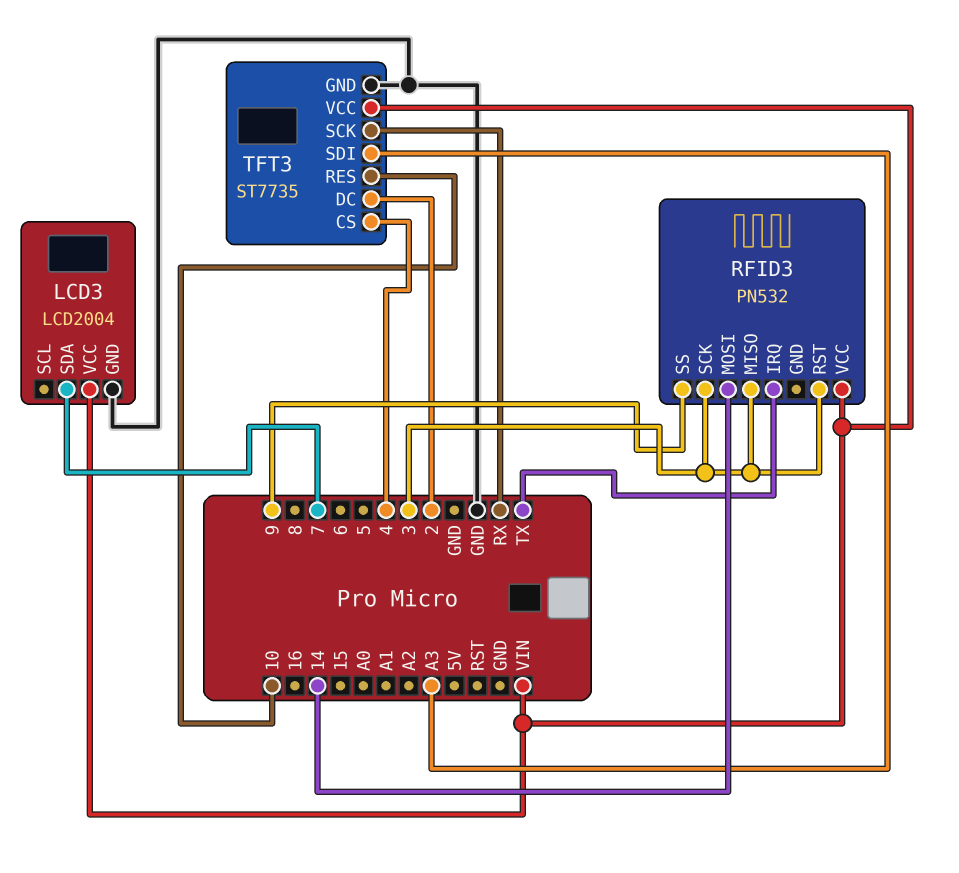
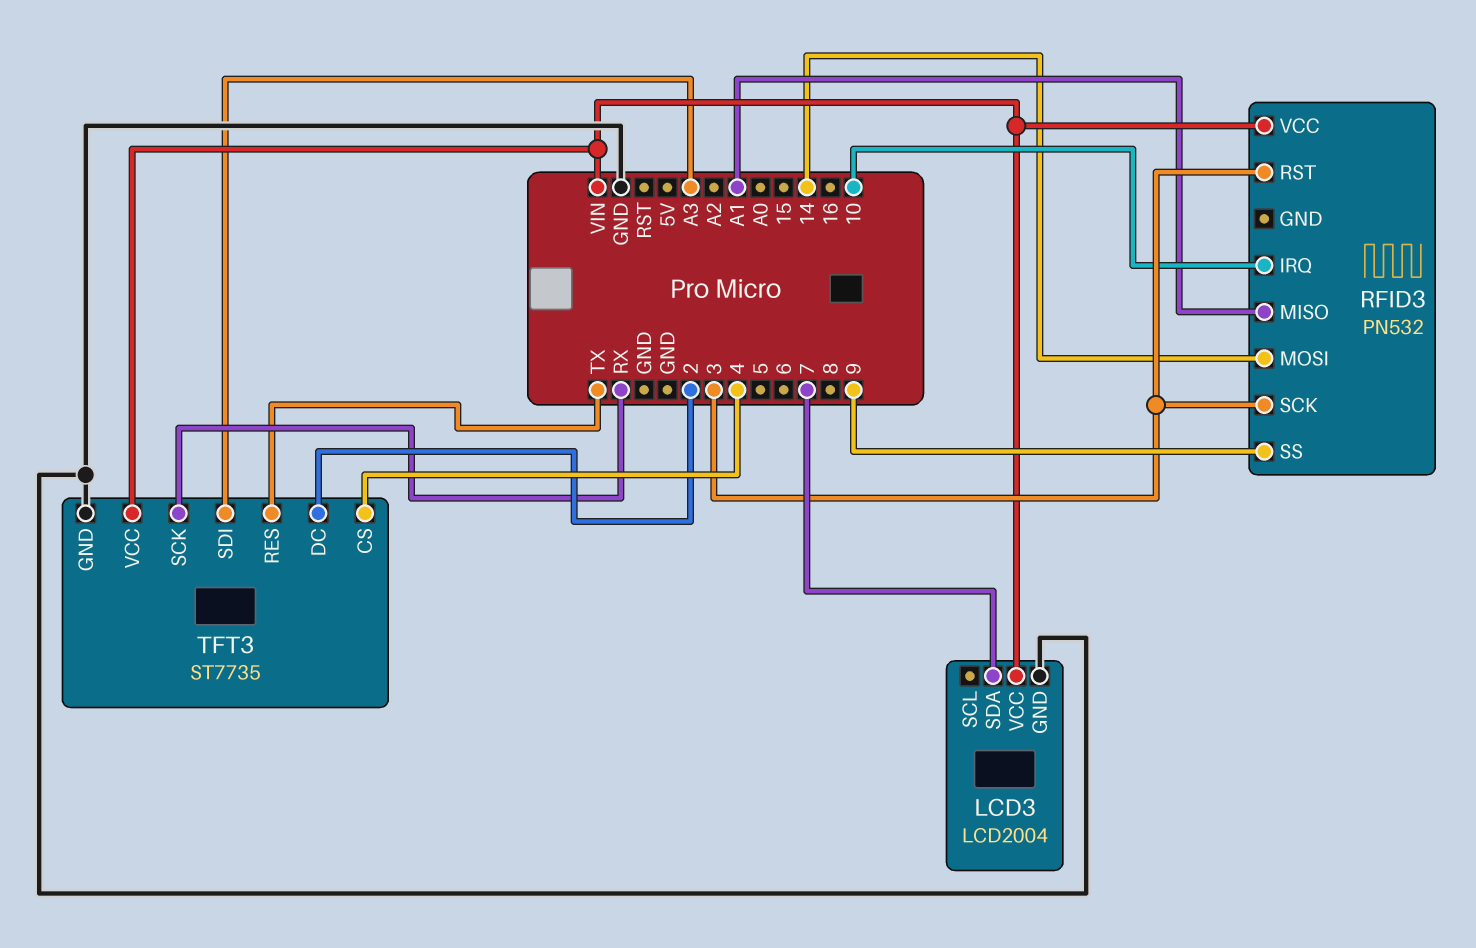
RFID3 pin IRQ: TX -> 10
RFID3 pin MISO: 3 -> A1
TFT3 pin RES: 10 -> TX

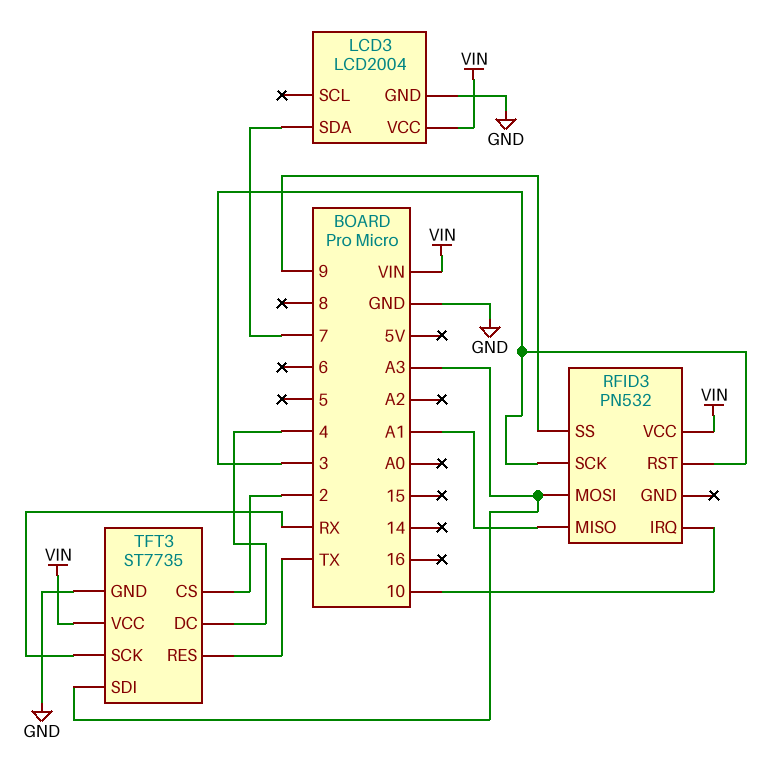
RFID3 pin MOSI: 14 -> A3
TFT3 pin CS: 4 -> 2
TFT3 pin DC: 2 -> 4

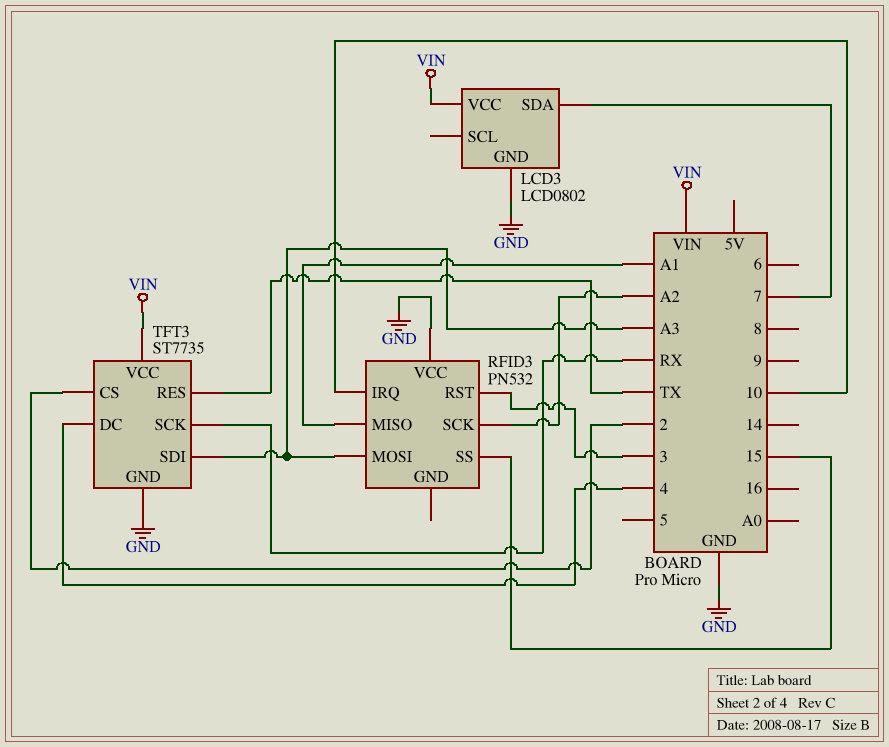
LCD3: LCD2004 -> LCD0802
RFID3 pin SCK: 3 -> A2
RFID3 pin SS: 9 -> 15
RFID3 pin VCC: VIN -> GND

